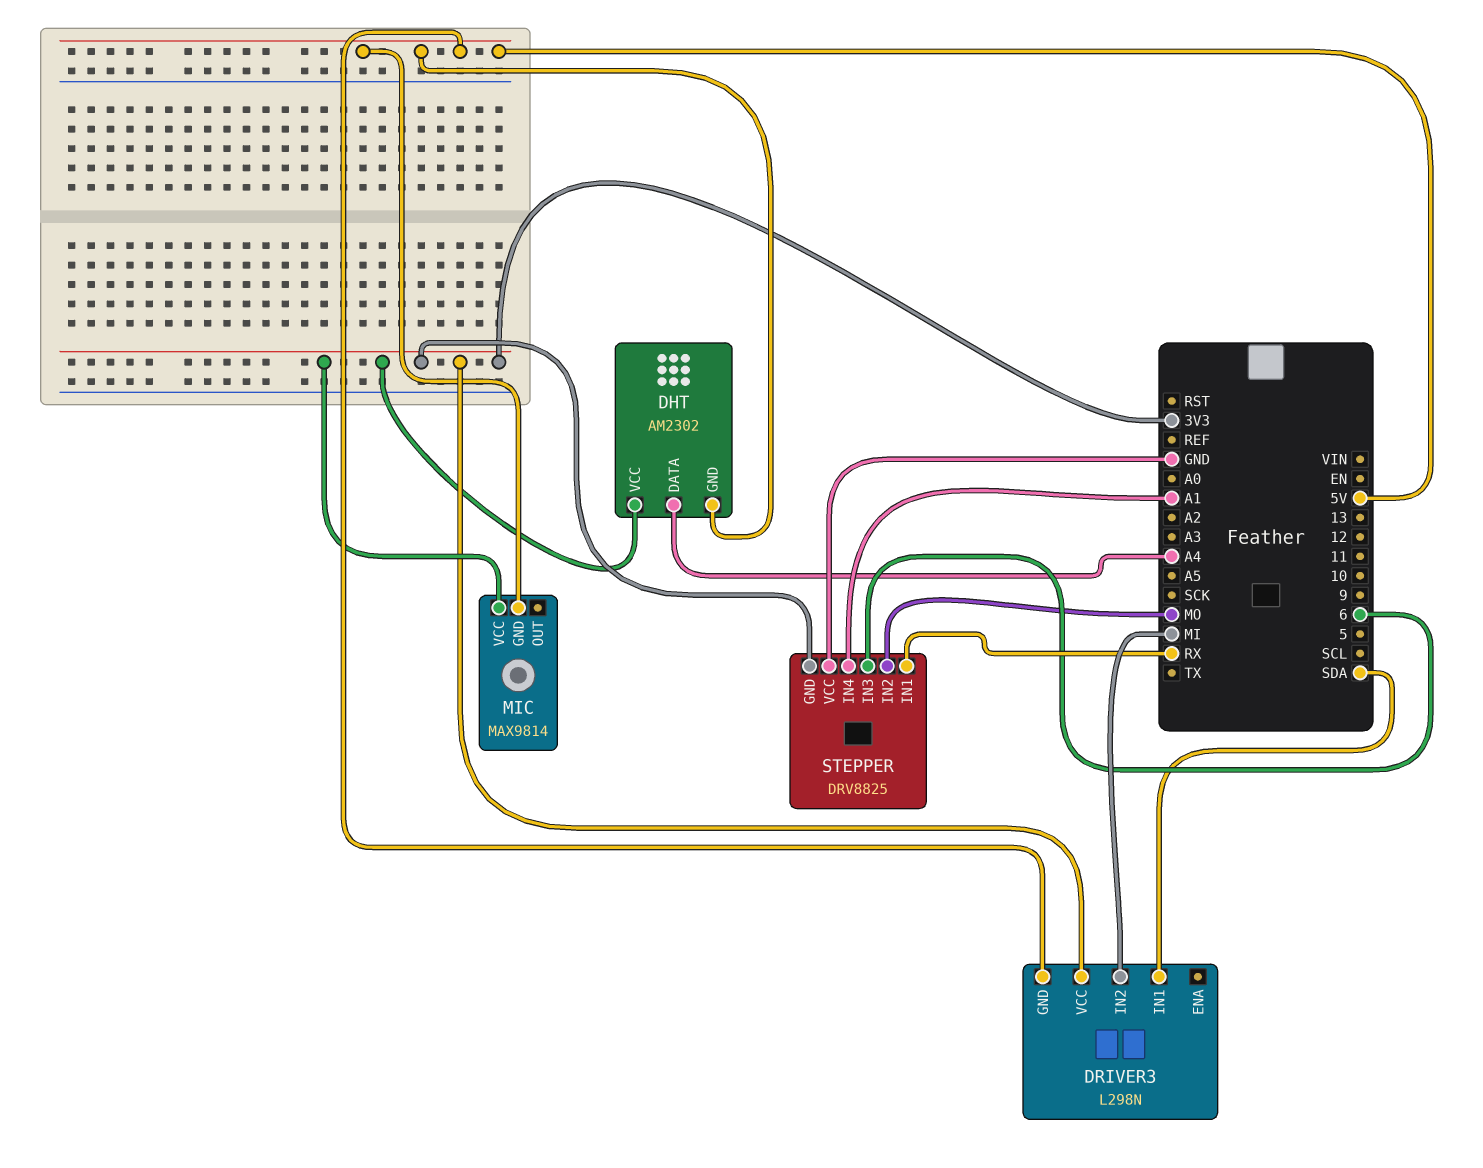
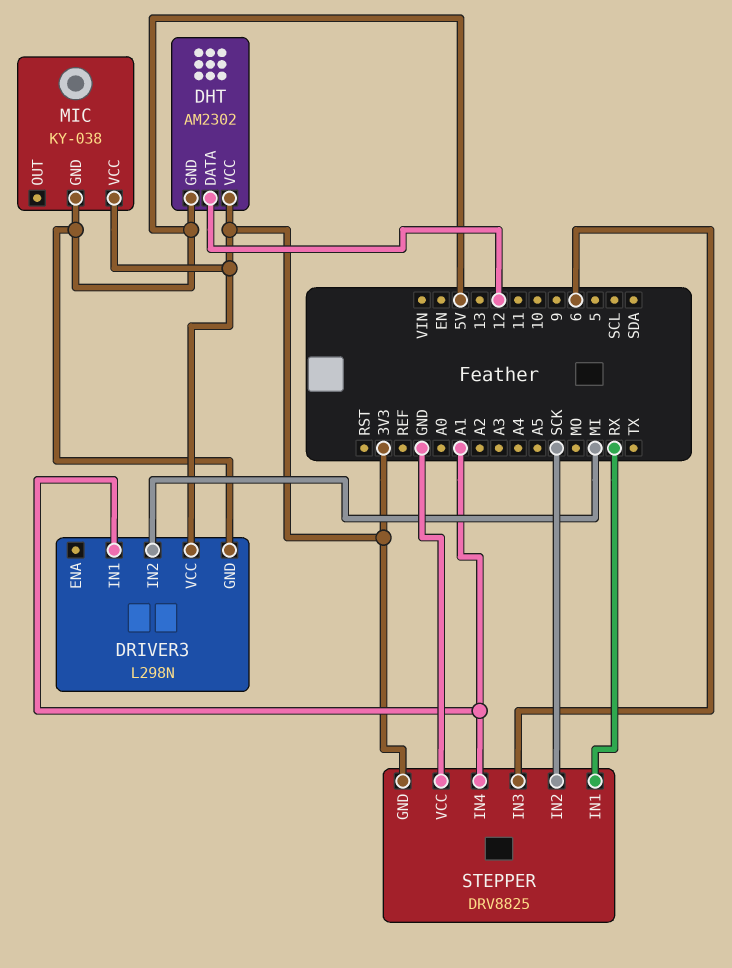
DHT pin DATA: A4 -> 12
DRIVER3 pin IN1: SDA -> A1
MIC: MAX9814 -> KY-038
STEPPER pin IN2: MO -> SCK

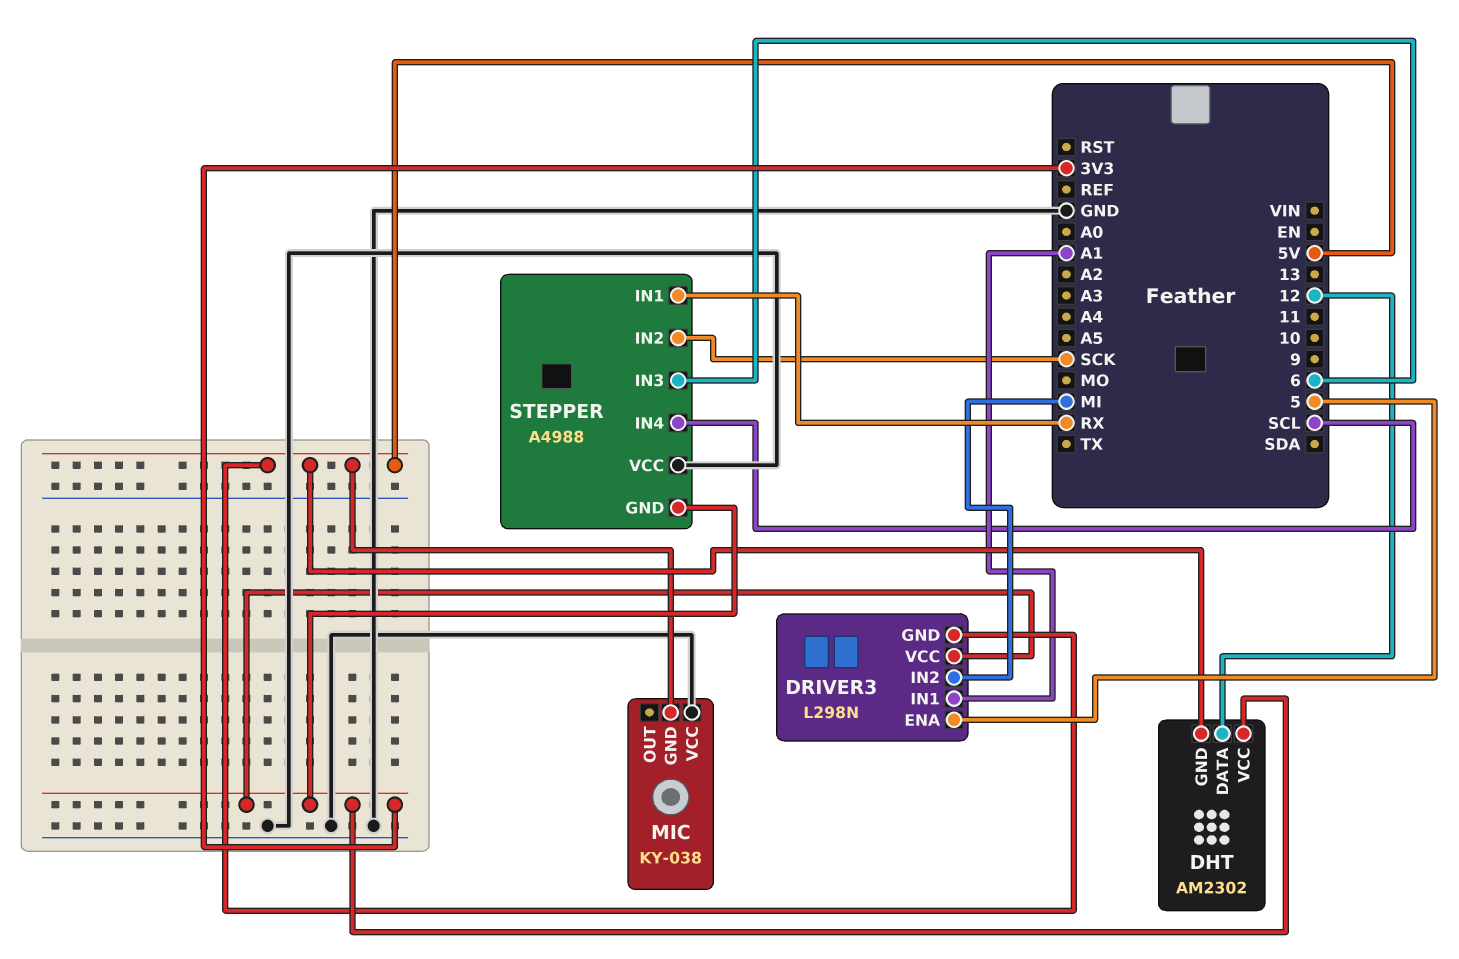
DRIVER3 pin ENA: none -> 5
MIC pin VCC: 3V3 -> GND
STEPPER: DRV8825 -> A4988
STEPPER pin IN4: A1 -> SCL

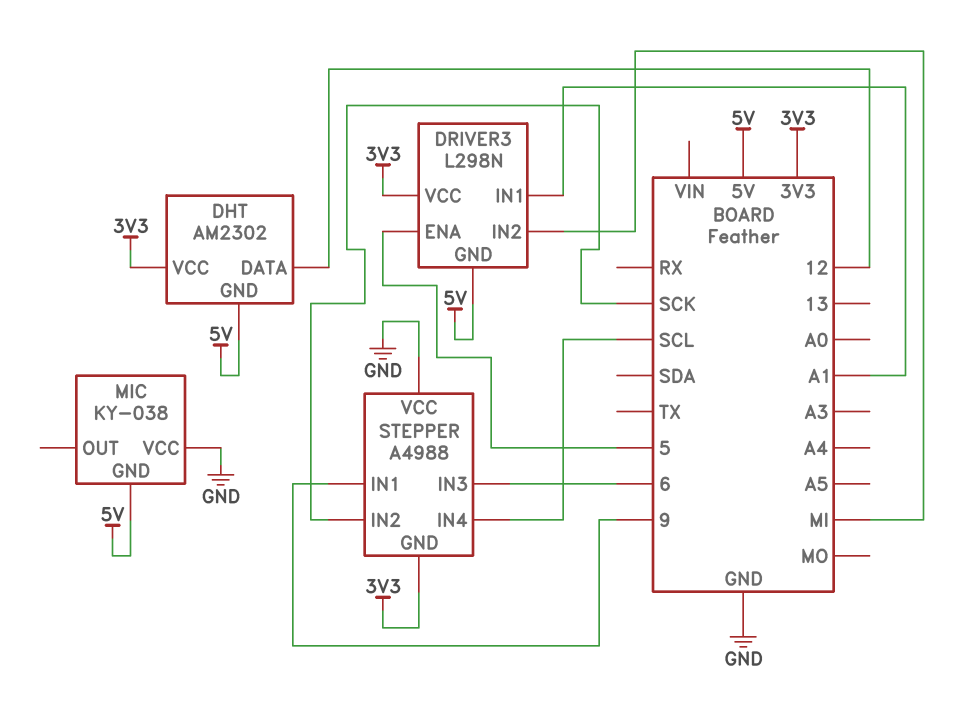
STEPPER pin IN1: RX -> 9

